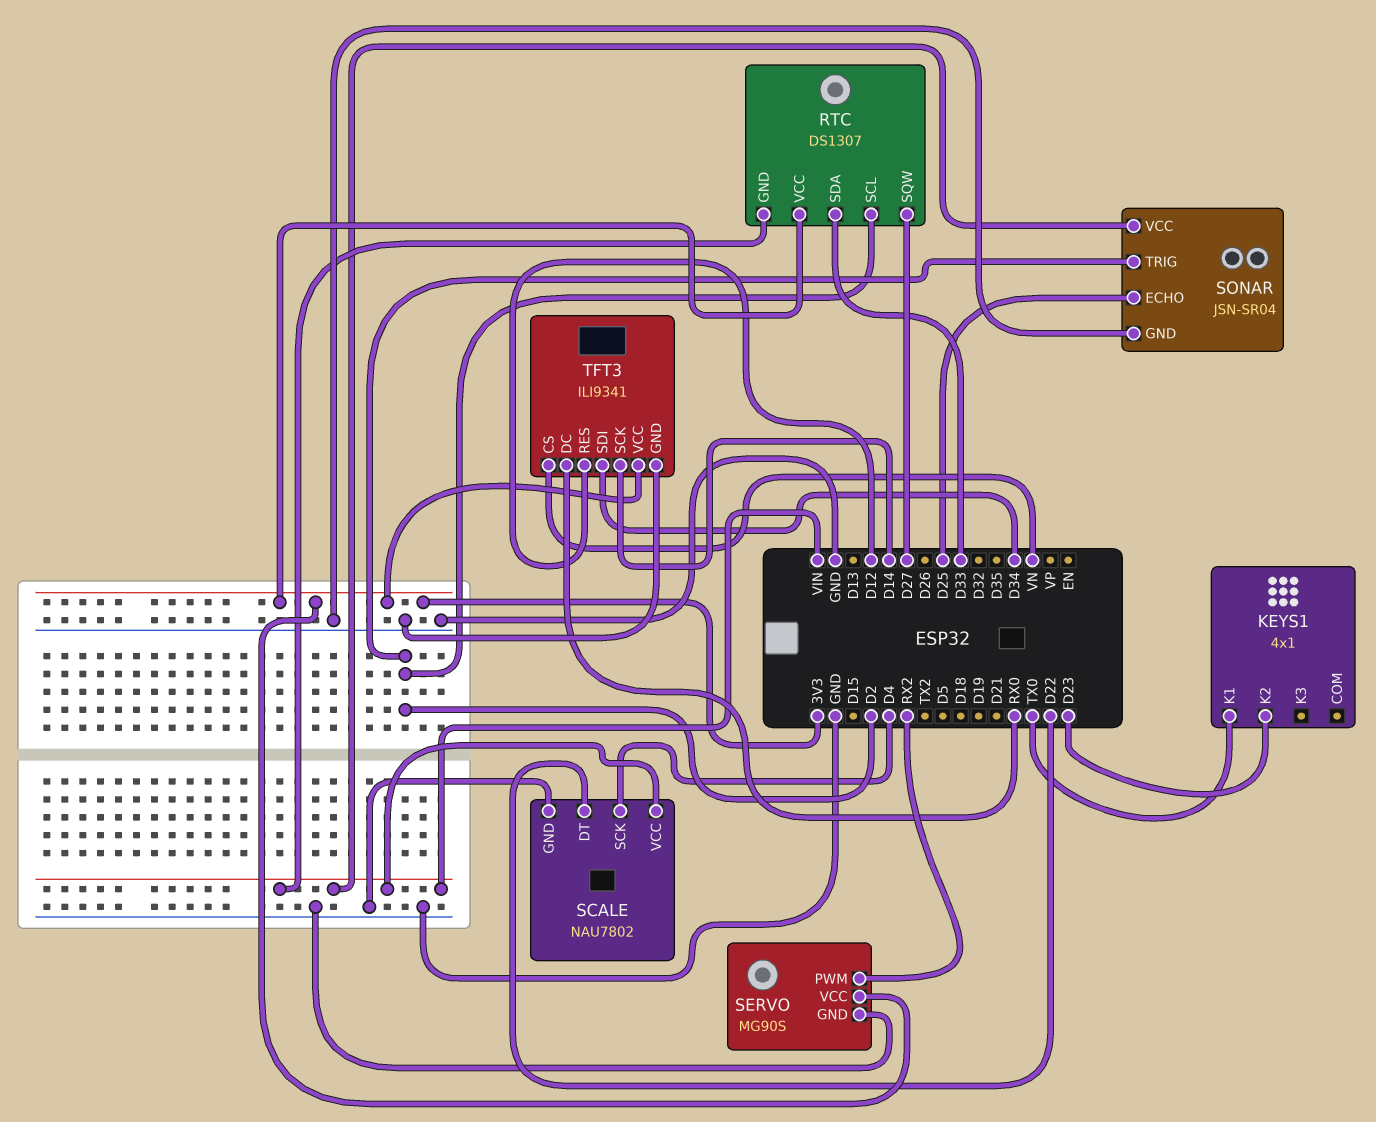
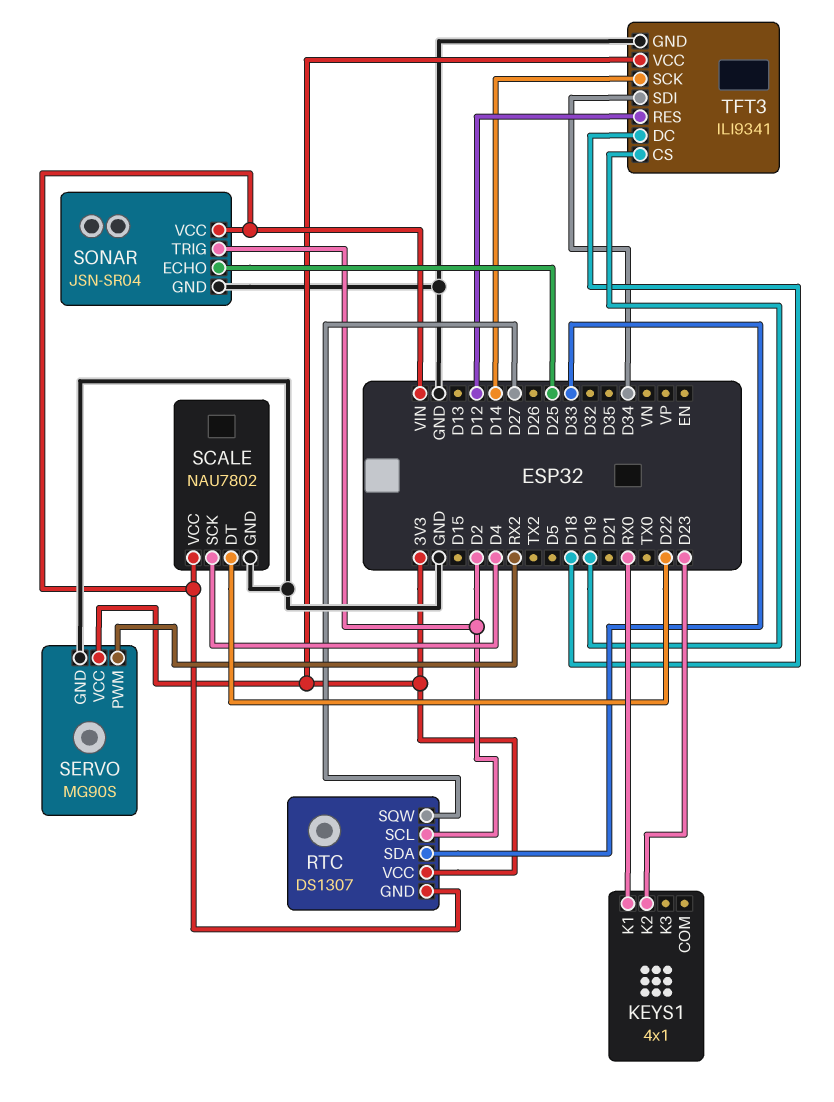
KEYS1 pin K1: TX0 -> RX0
TFT3 pin CS: VN -> D19
TFT3 pin DC: RX0 -> D18

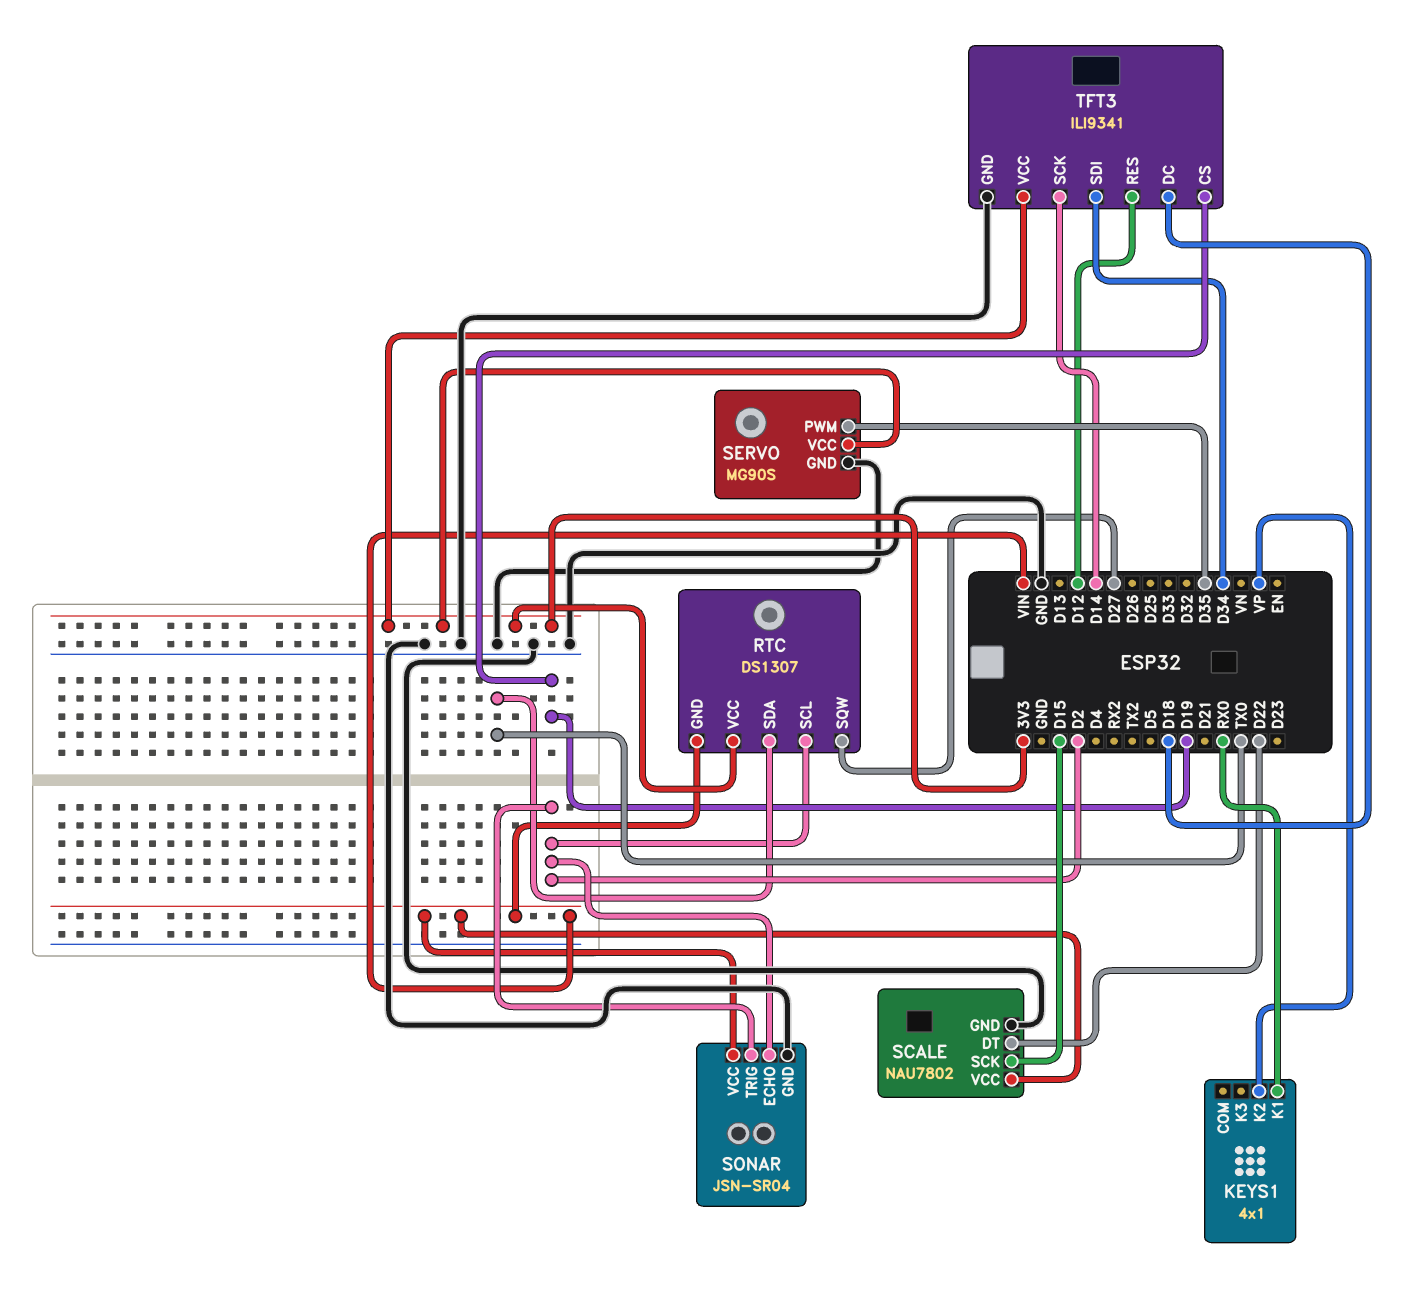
KEYS1 pin K2: D23 -> VP
RTC pin SDA: D33 -> TX0
SCALE pin SCK: D4 -> D15
SERVO pin PWM: RX2 -> D35
SONAR pin ECHO: D25 -> D2

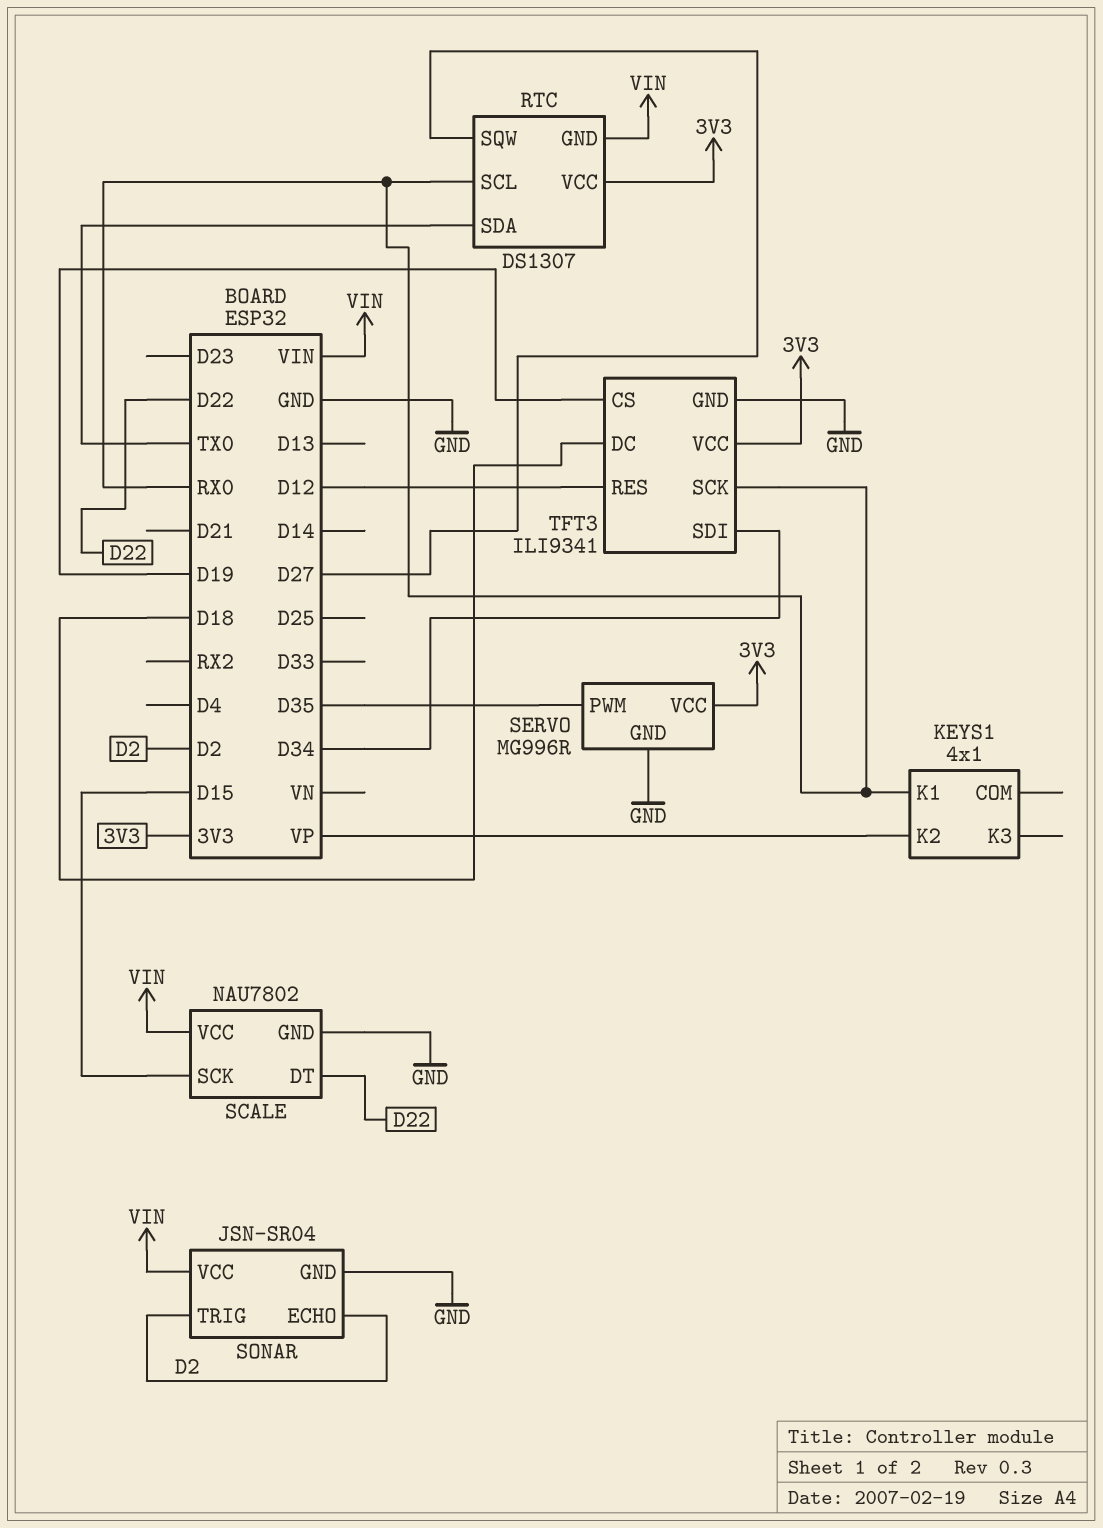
RTC pin SCL: D2 -> RX0
SERVO: MG90S -> MG996R
TFT3 pin SCK: D14 -> RX0

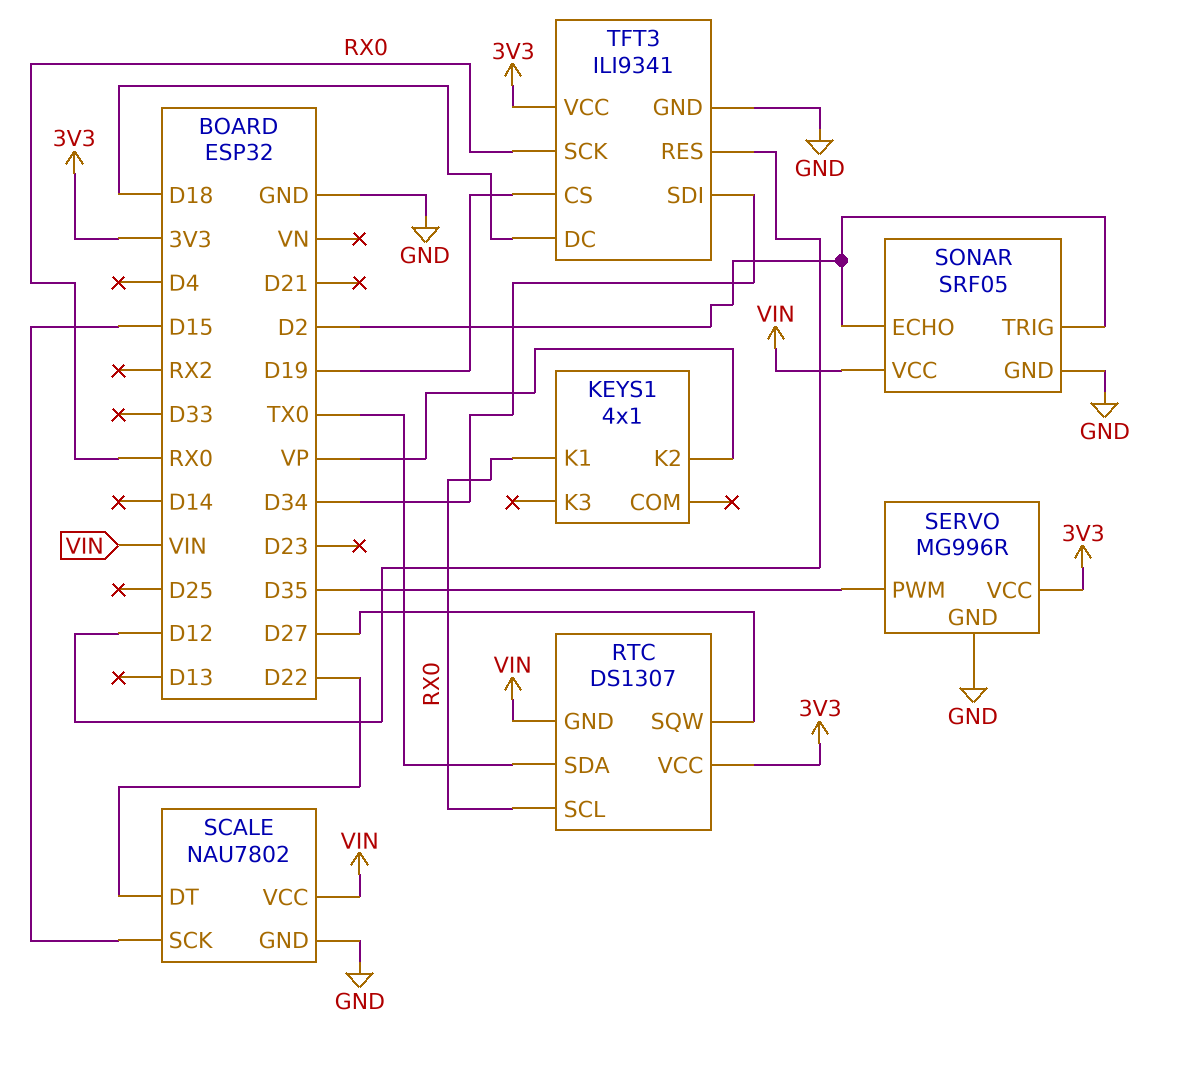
SONAR: JSN-SR04 -> SRF05

